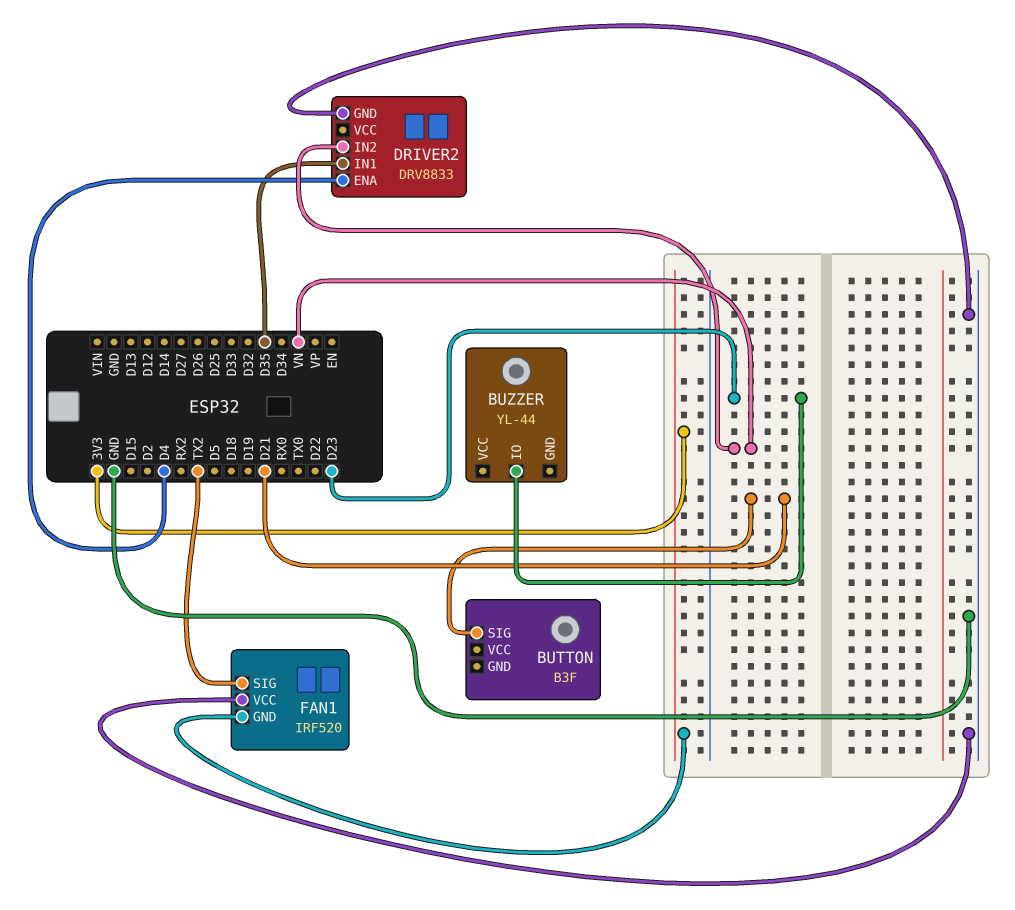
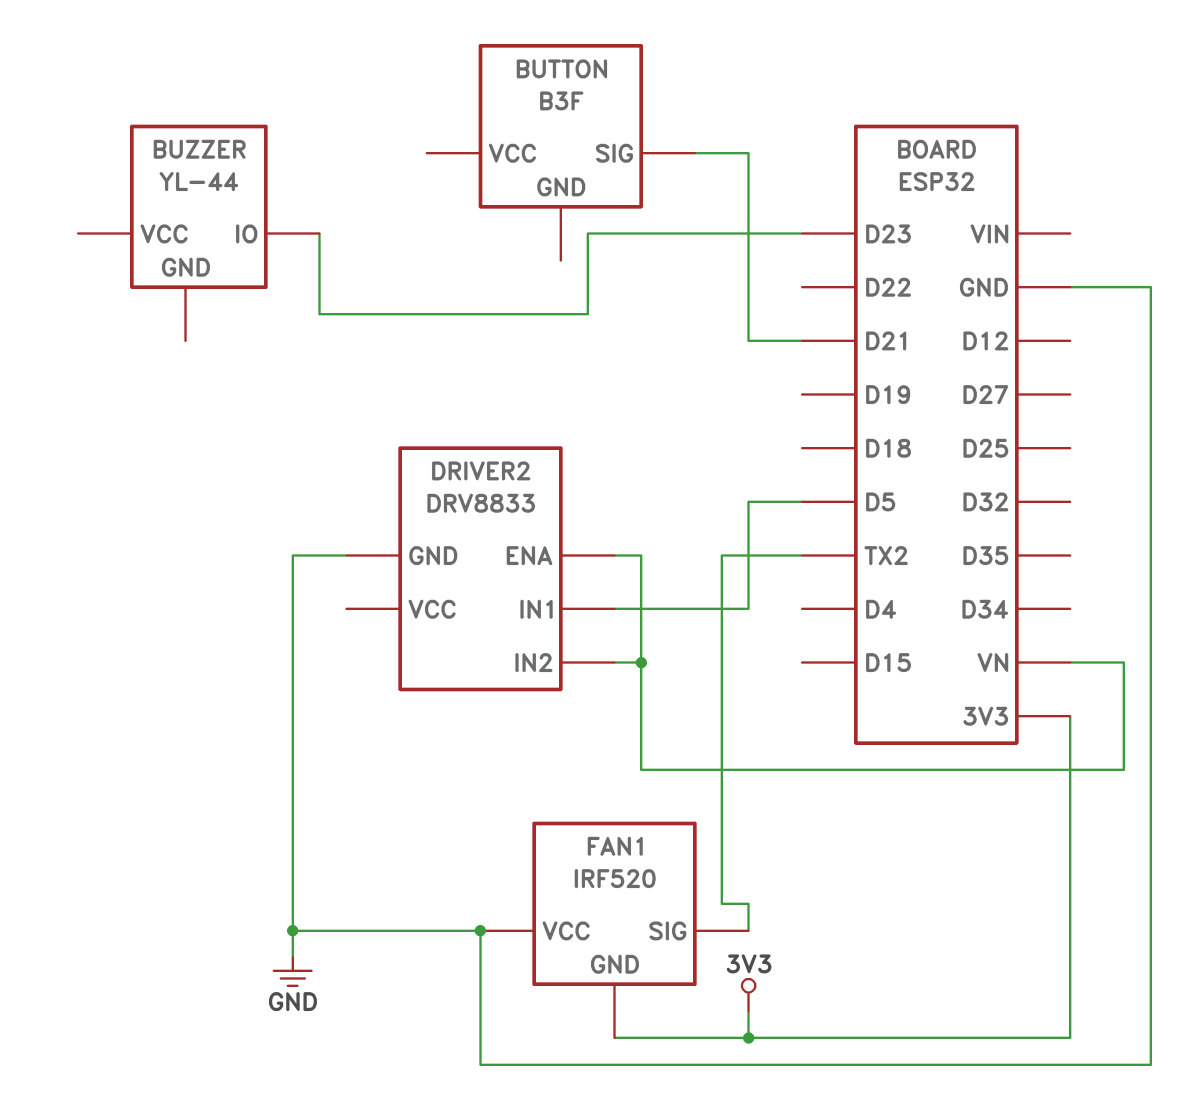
DRIVER2 pin ENA: D4 -> VN
DRIVER2 pin IN1: D35 -> D5

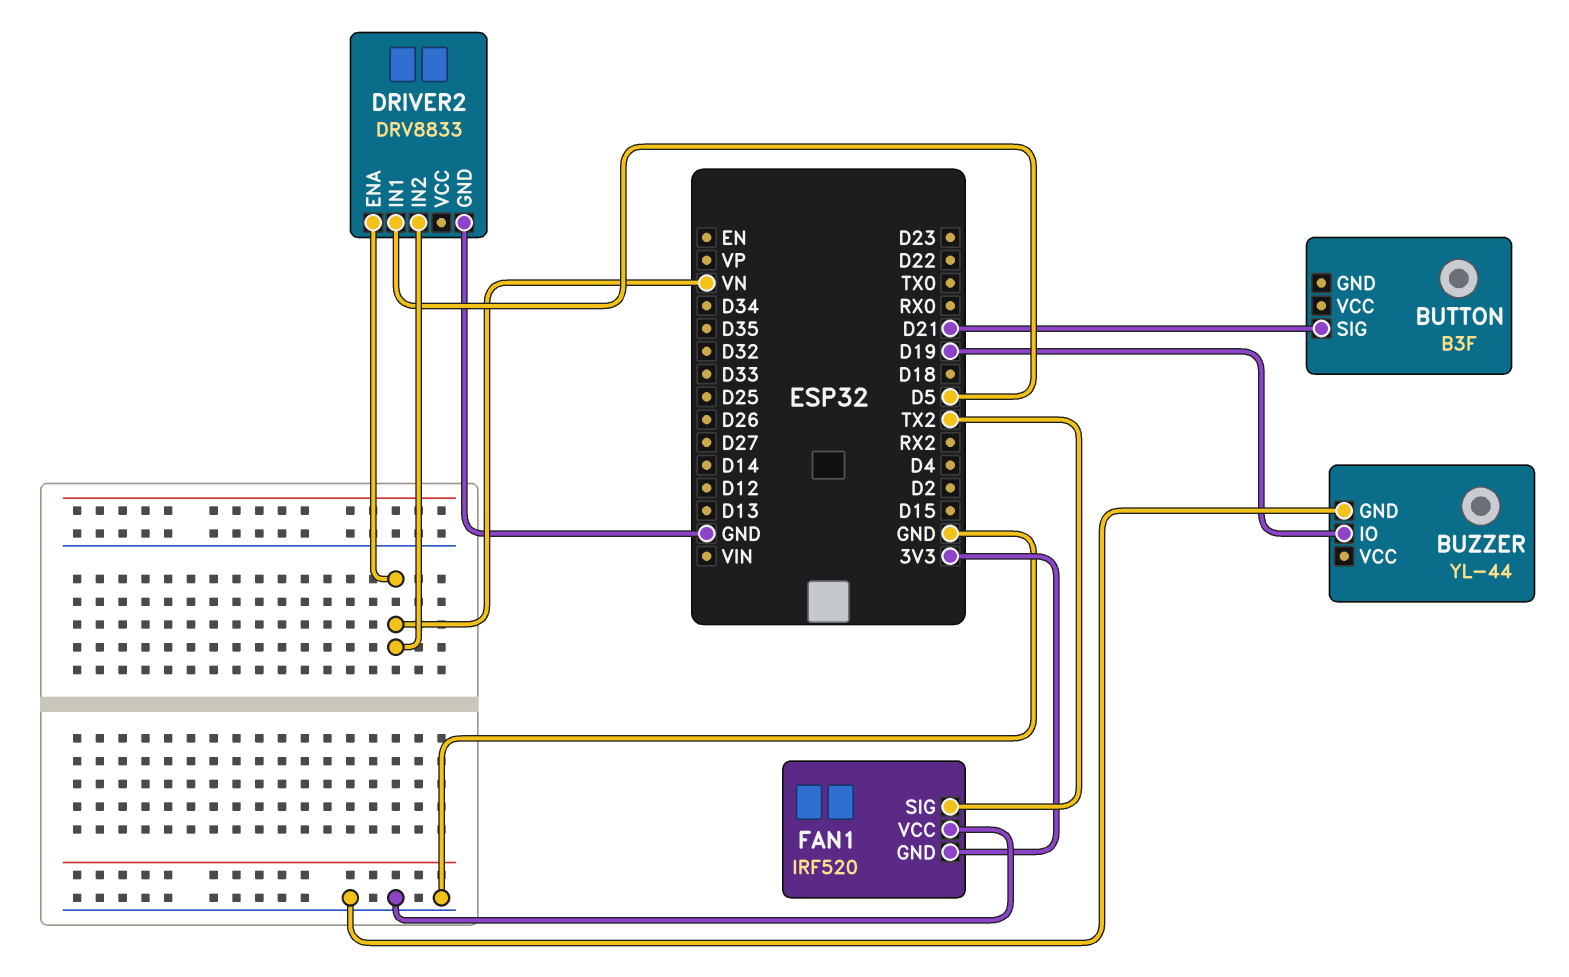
BUZZER pin GND: none -> GND
BUZZER pin IO: D23 -> D19

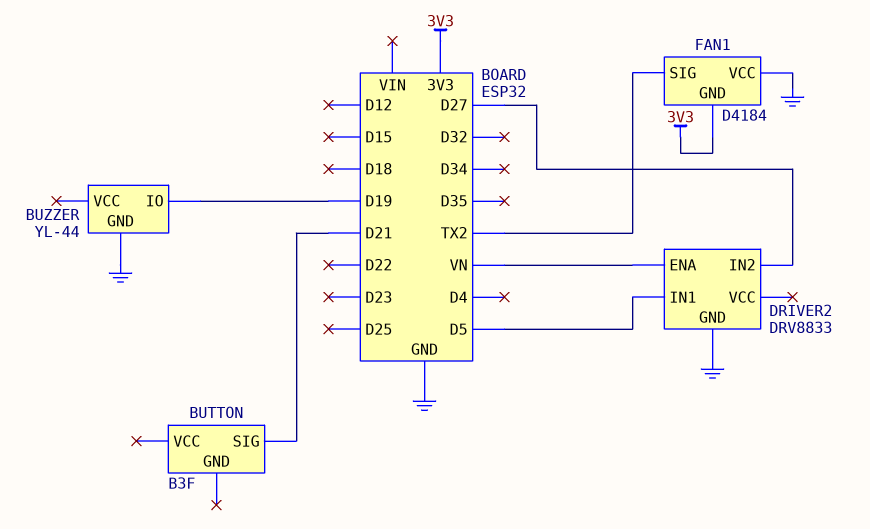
DRIVER2 pin IN2: VN -> D27
FAN1: IRF520 -> D4184

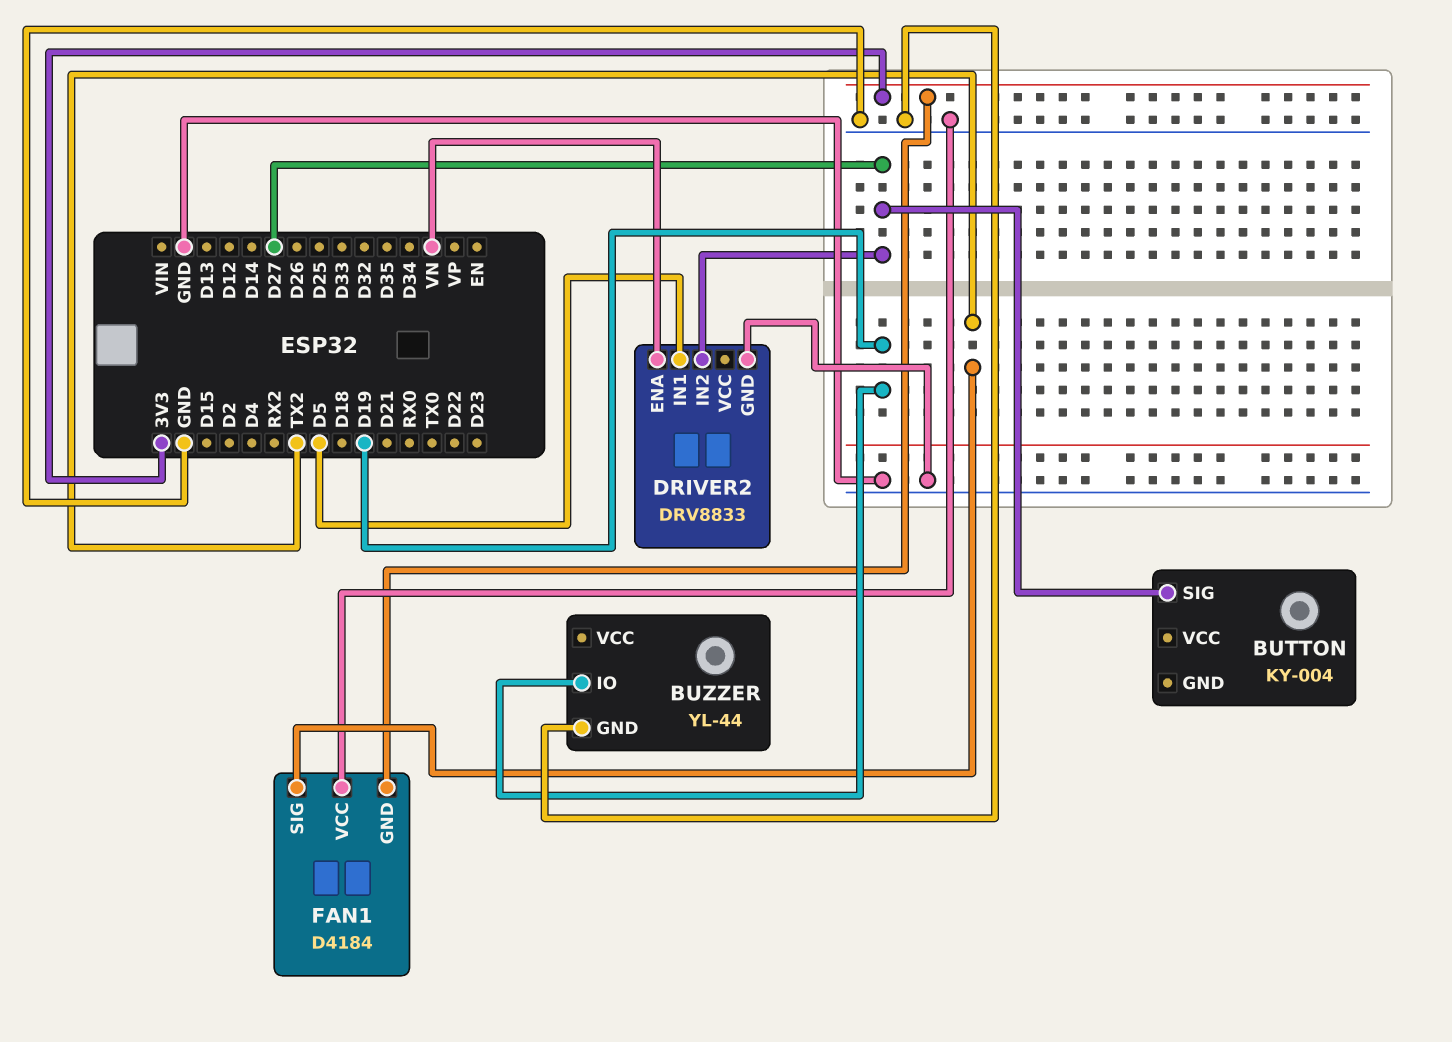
BUTTON: B3F -> KY-004
BUTTON pin SIG: D21 -> D27

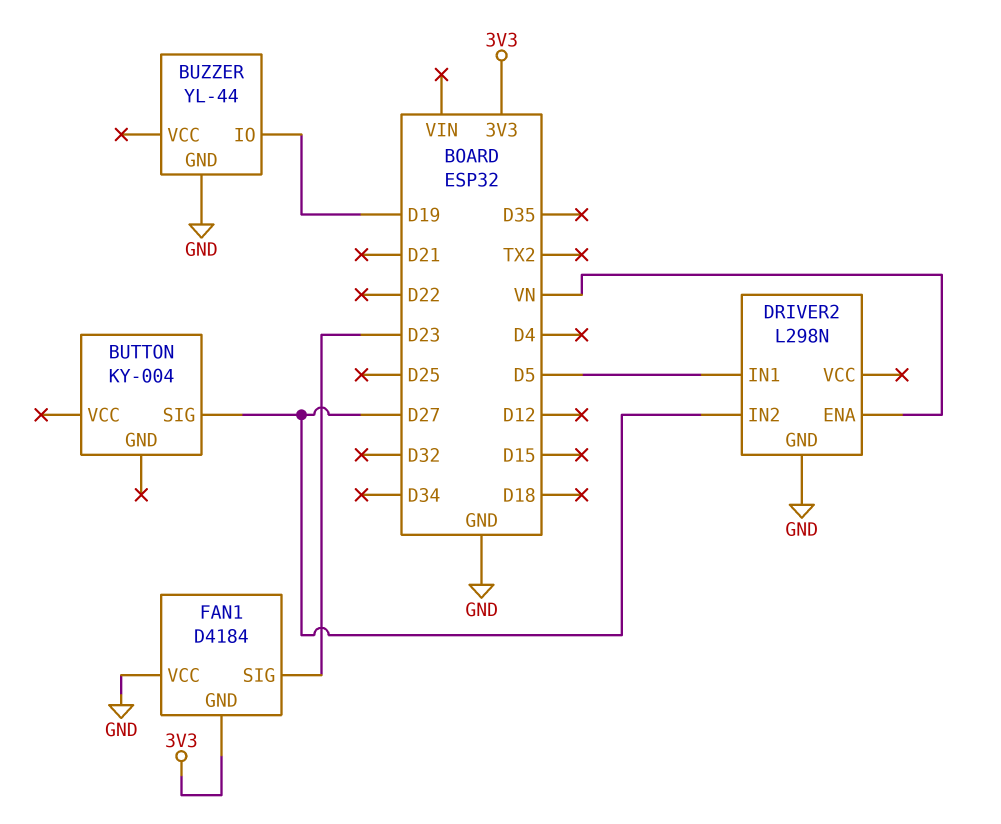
DRIVER2: DRV8833 -> L298N
FAN1 pin SIG: TX2 -> D23

